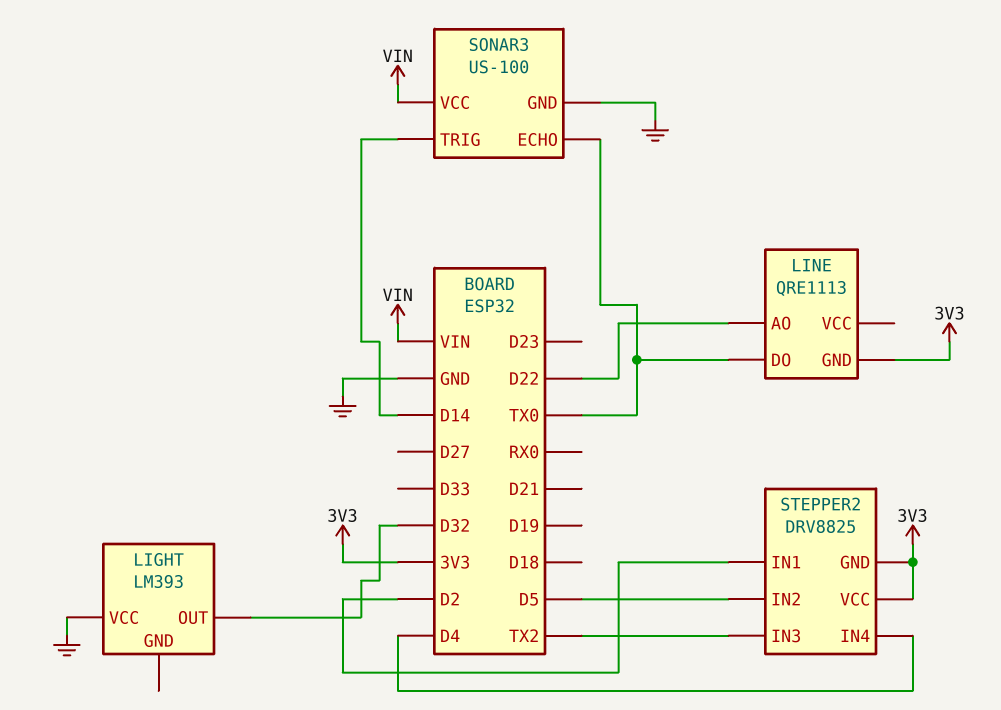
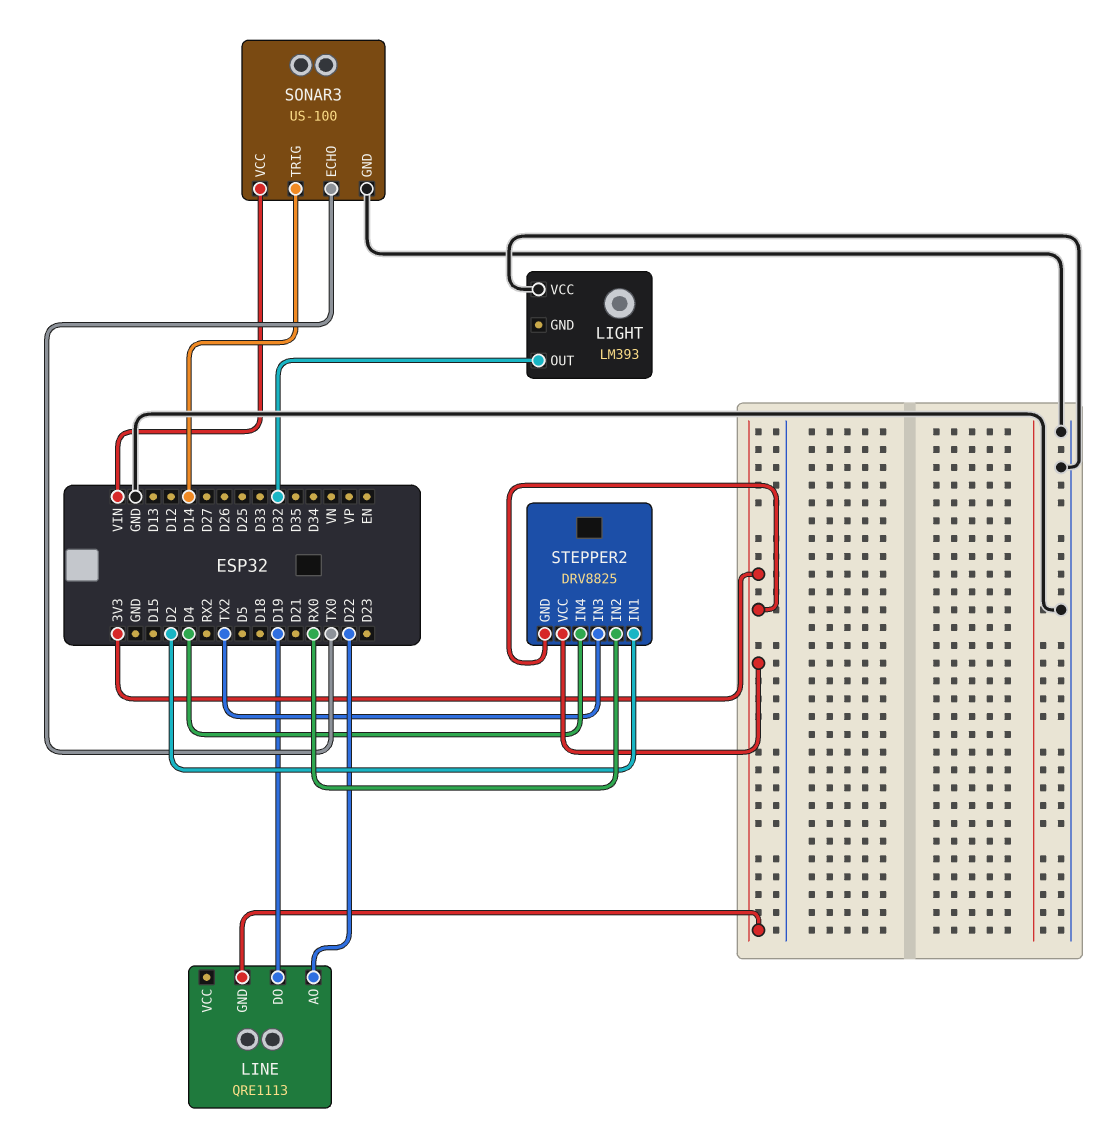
LINE pin DO: TX0 -> D19
STEPPER2 pin IN2: D5 -> RX0

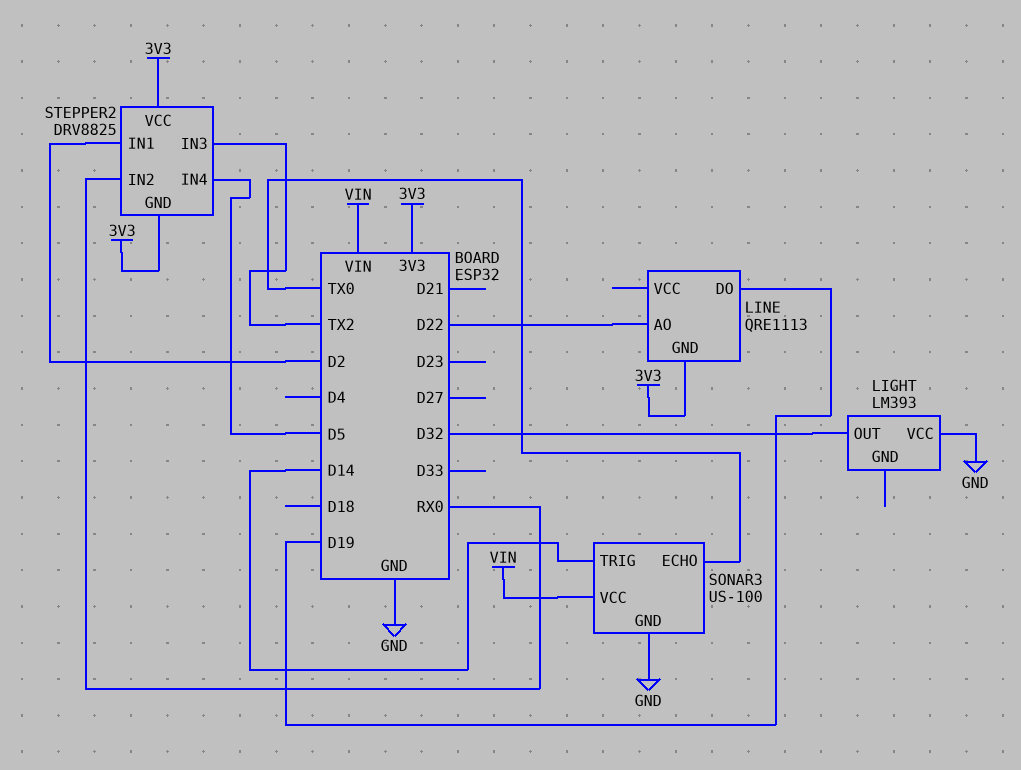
STEPPER2 pin IN4: D4 -> D5

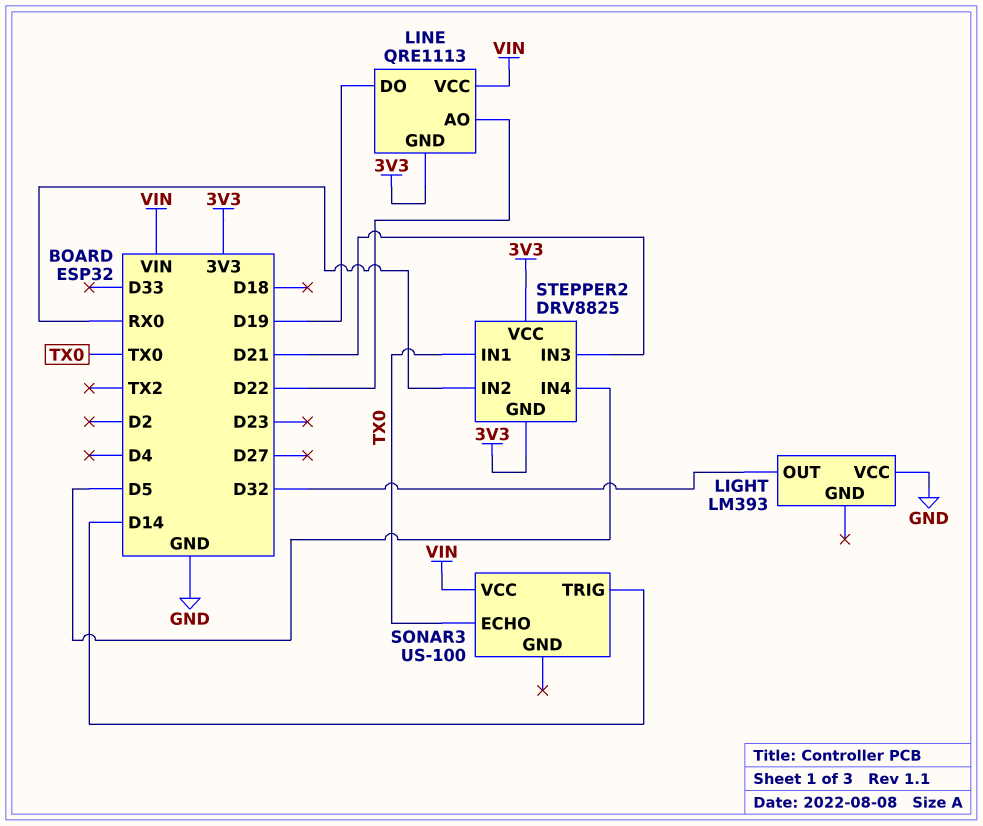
LINE pin VCC: none -> VIN
SONAR3 pin GND: GND -> none
STEPPER2 pin IN1: D2 -> TX0
STEPPER2 pin IN3: TX2 -> D21

